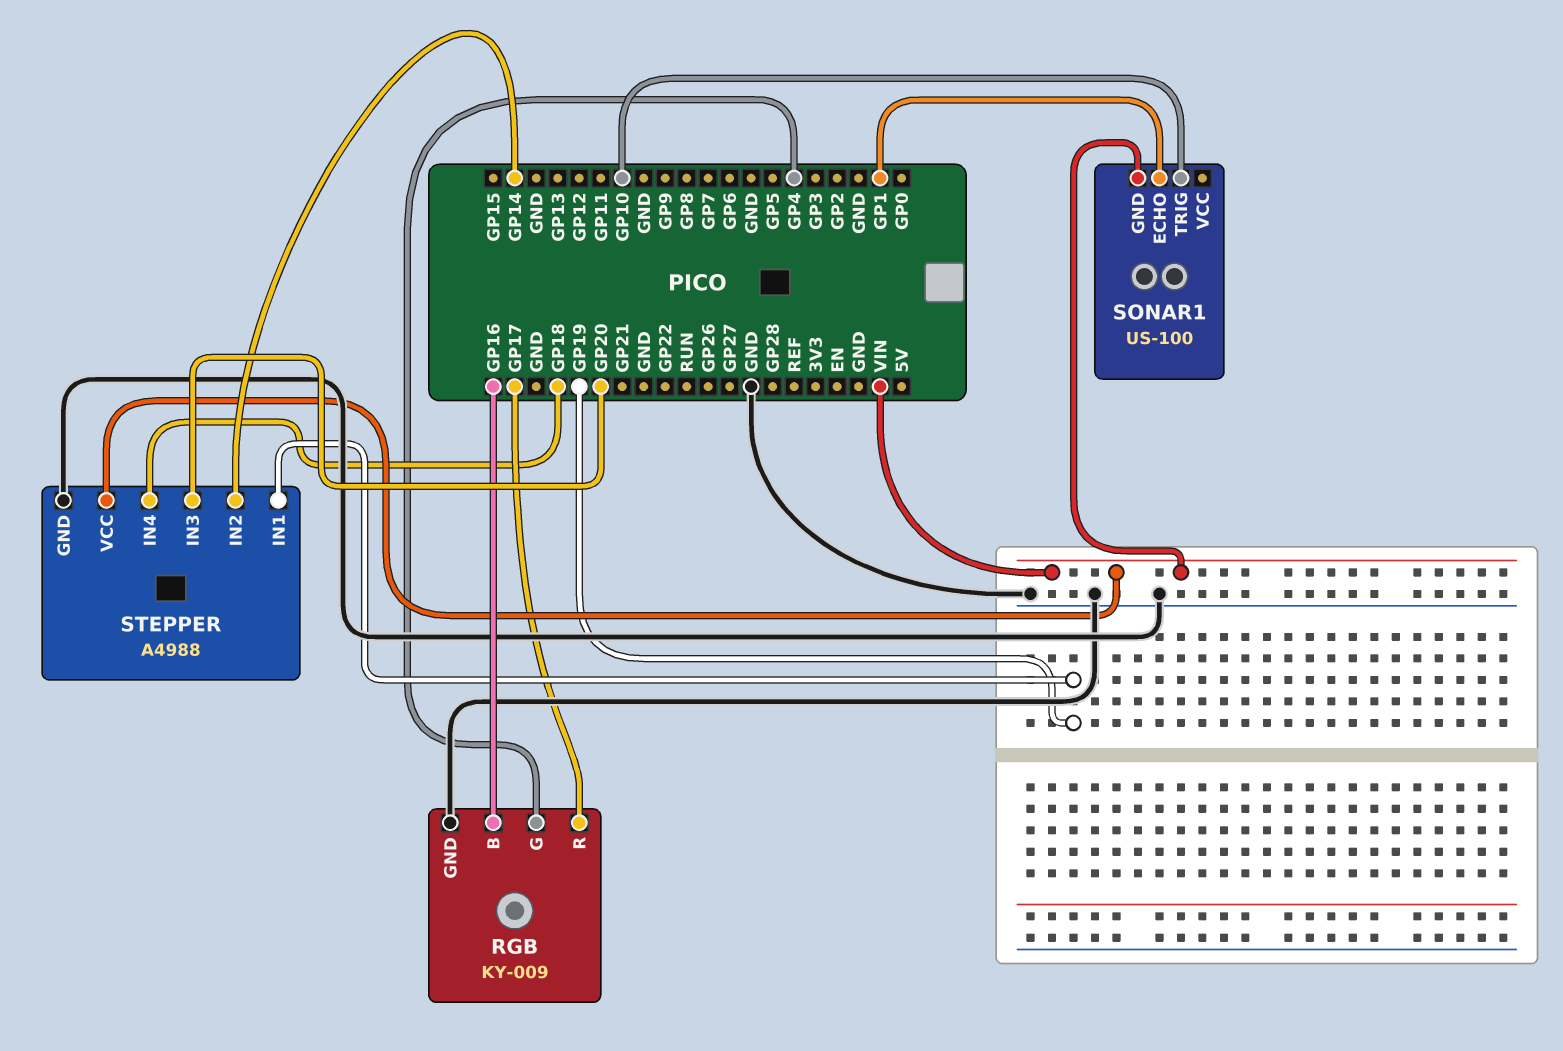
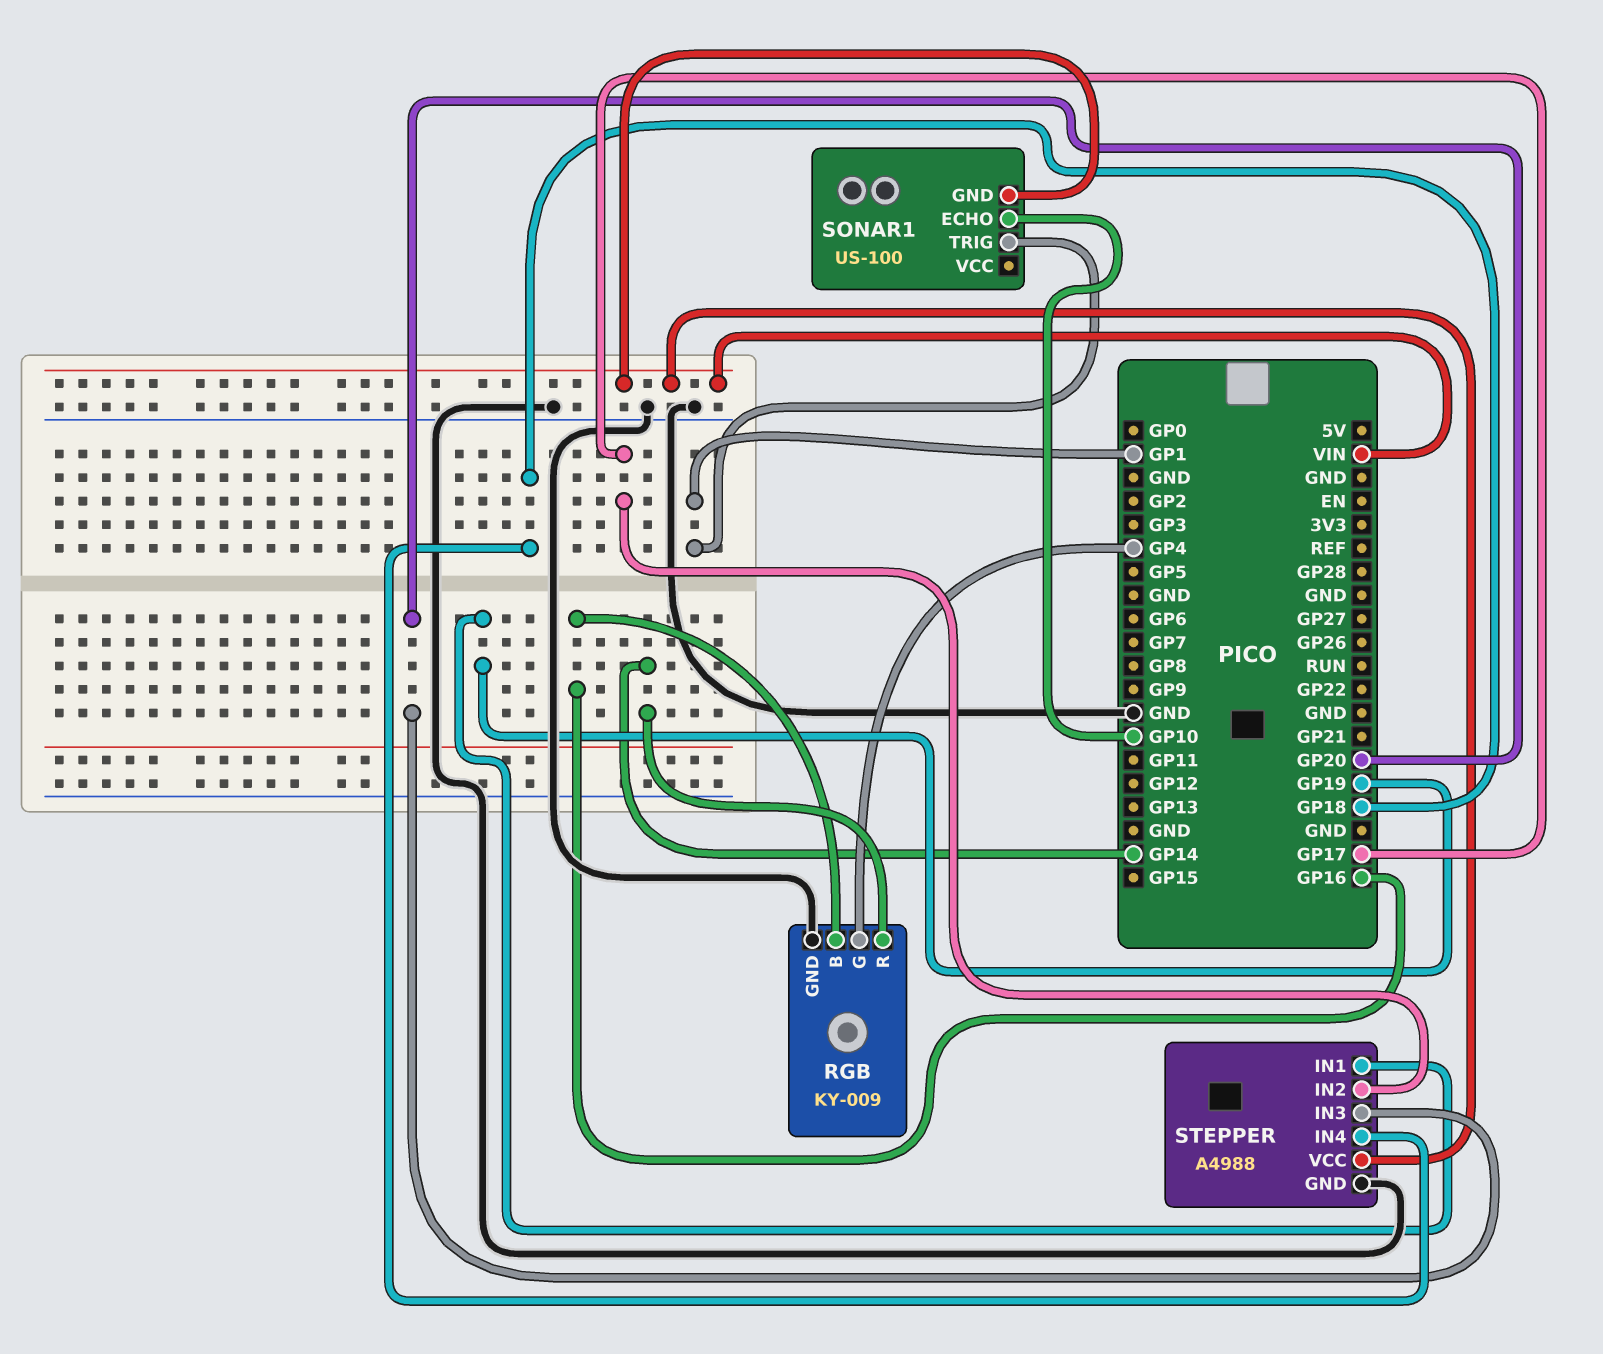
RGB pin R: GP17 -> GP14
SONAR1 pin ECHO: GP1 -> GP10
SONAR1 pin TRIG: GP10 -> GP1
STEPPER pin IN2: GP14 -> GP17

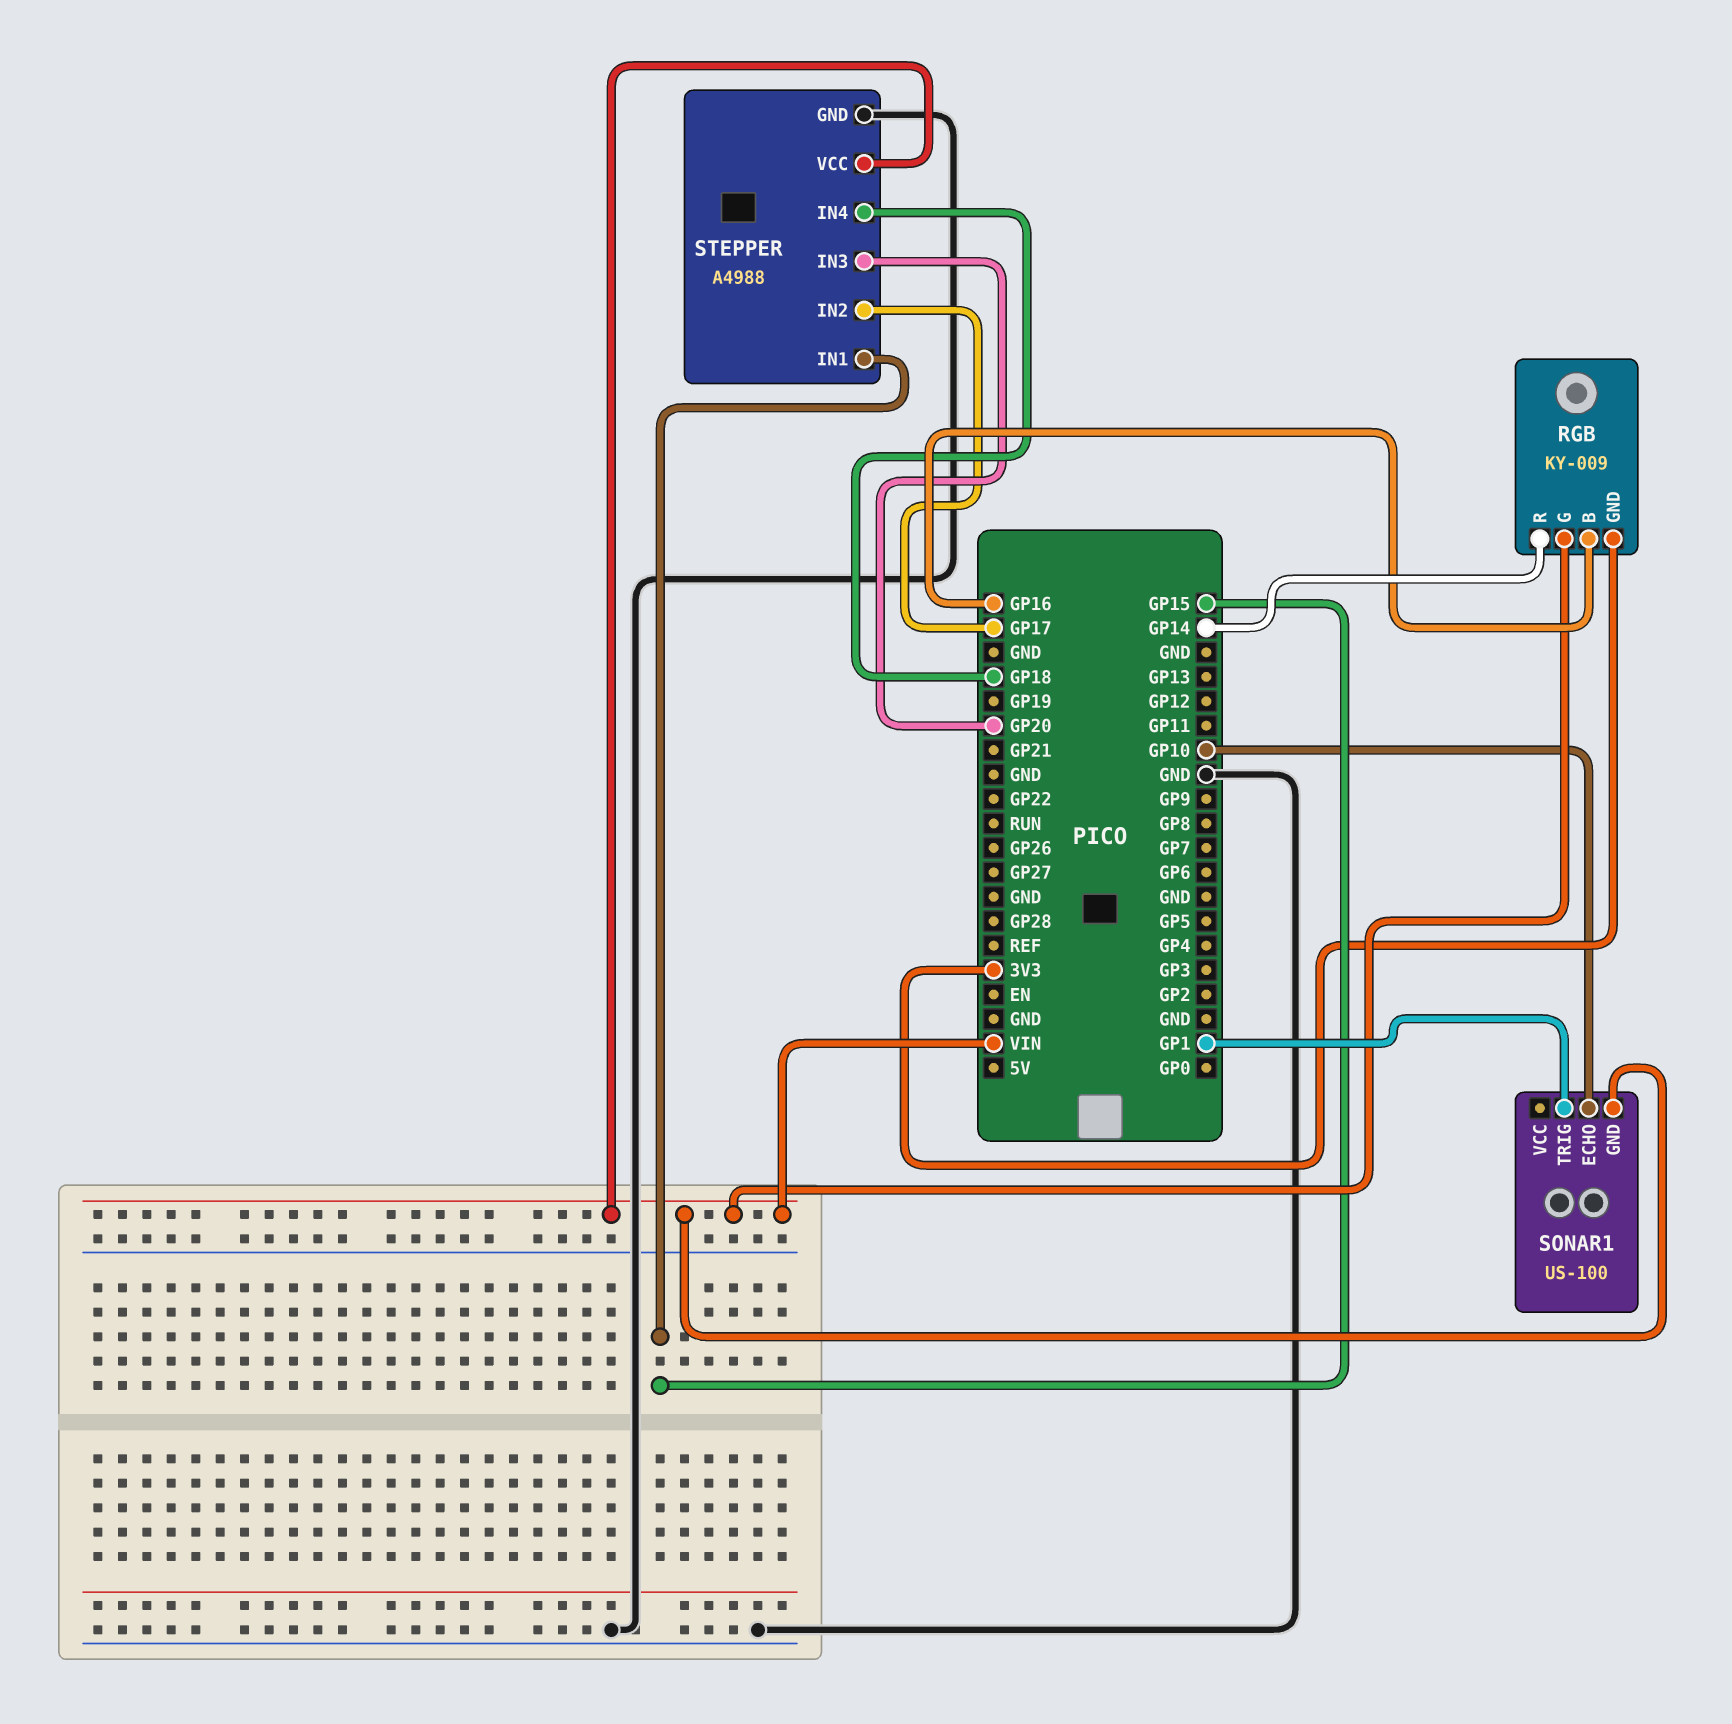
RGB pin G: GP4 -> VIN
RGB pin GND: GND -> 3V3
STEPPER pin IN1: GP19 -> GP15

